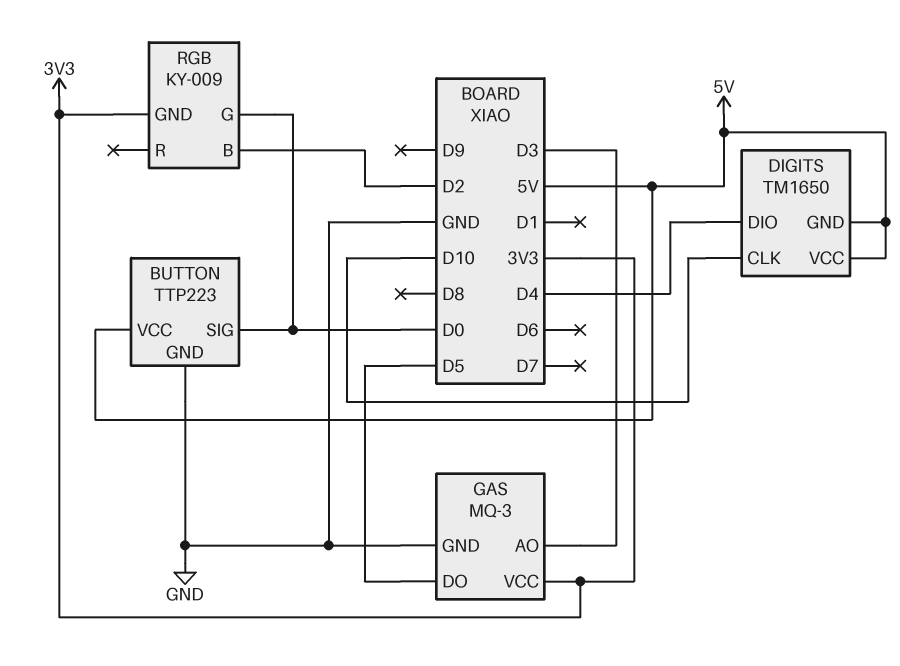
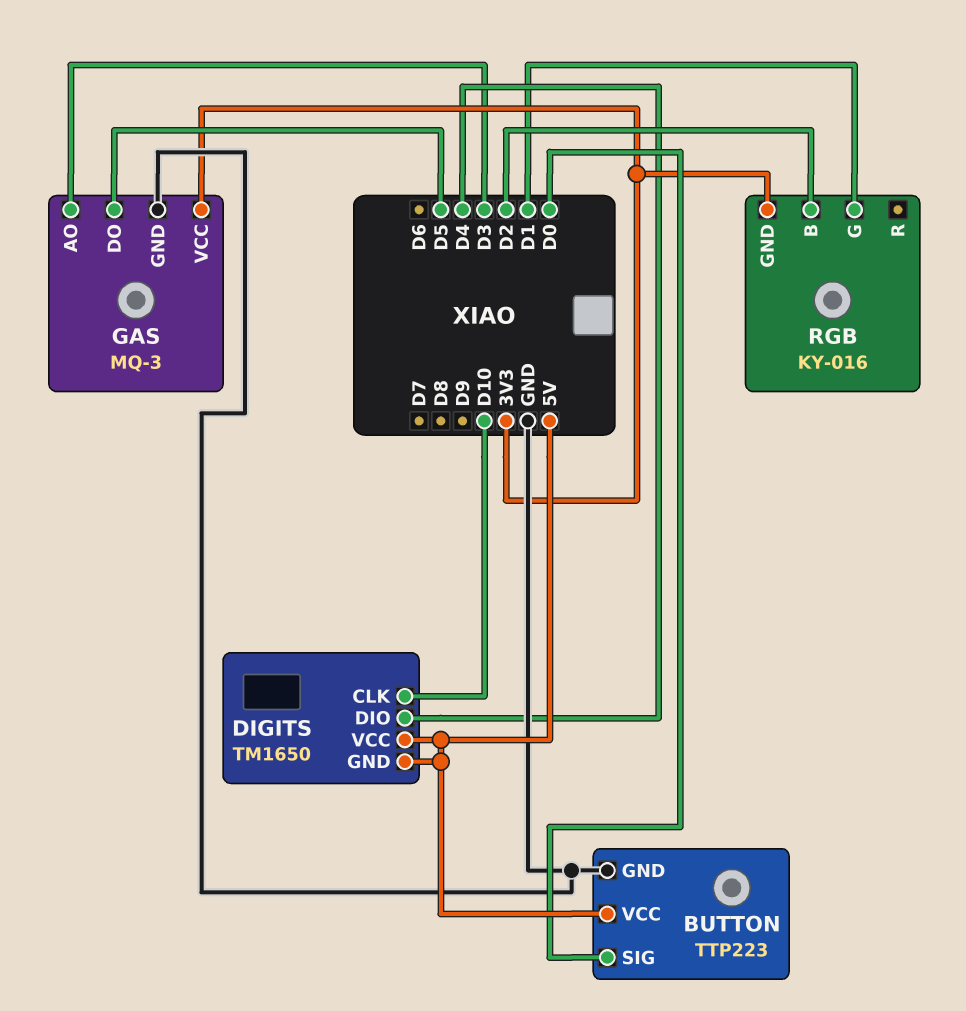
RGB: KY-009 -> KY-016
RGB pin G: D0 -> D1

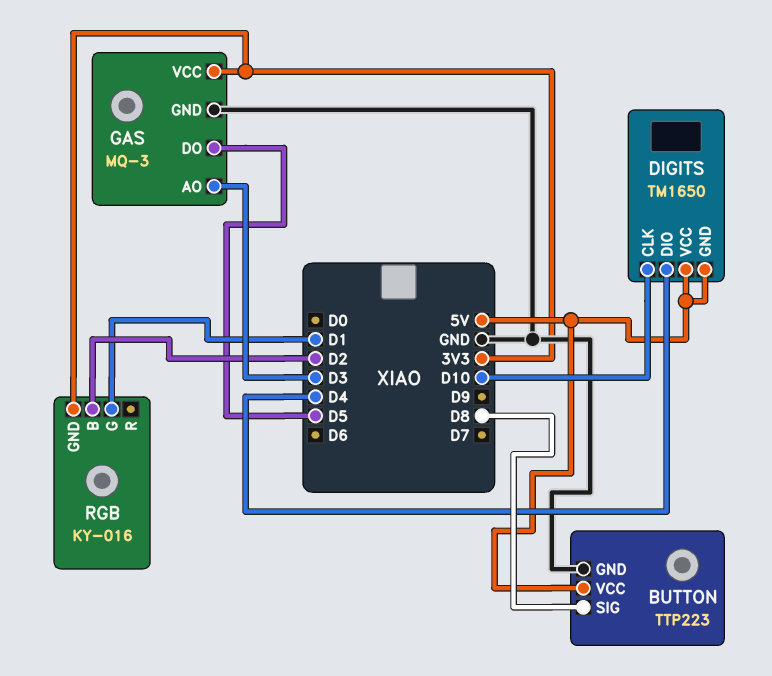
BUTTON pin SIG: D0 -> D8

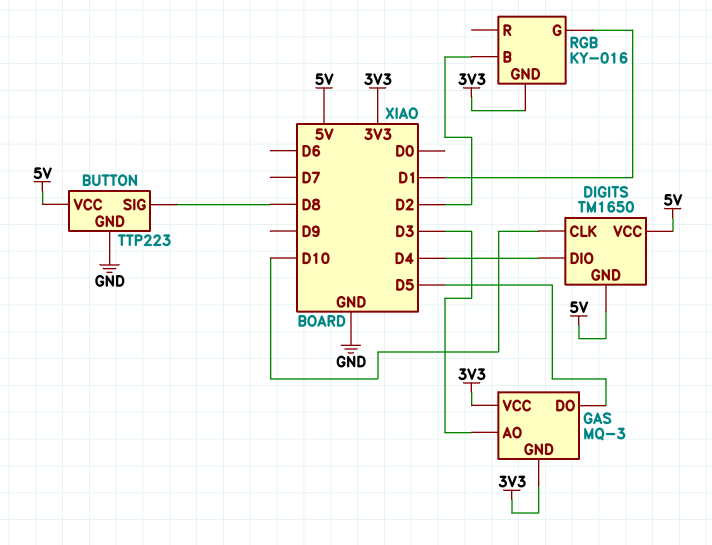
GAS pin GND: GND -> 3V3

